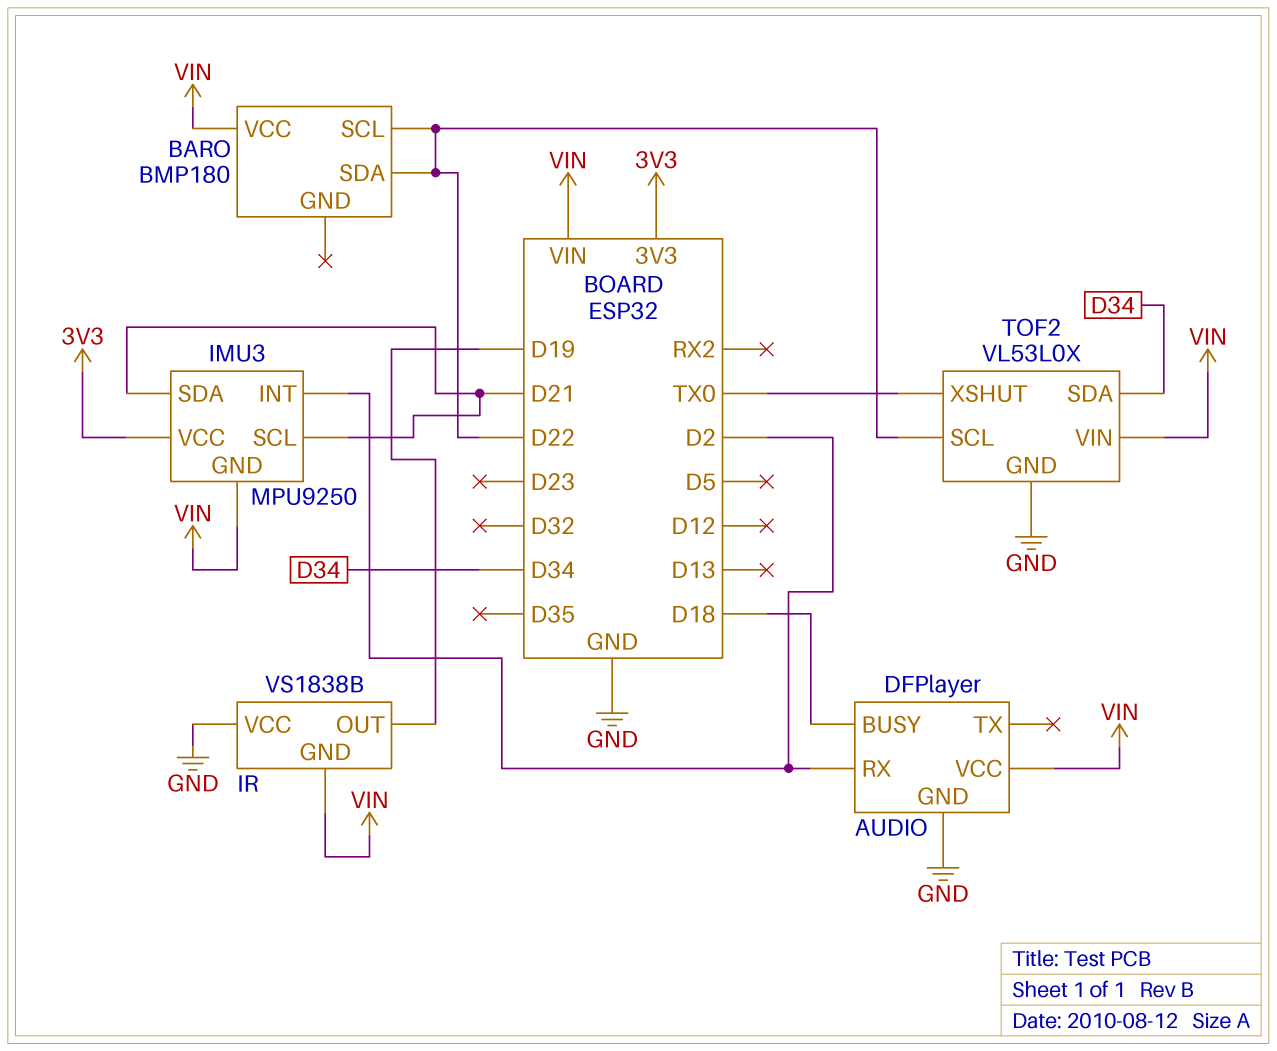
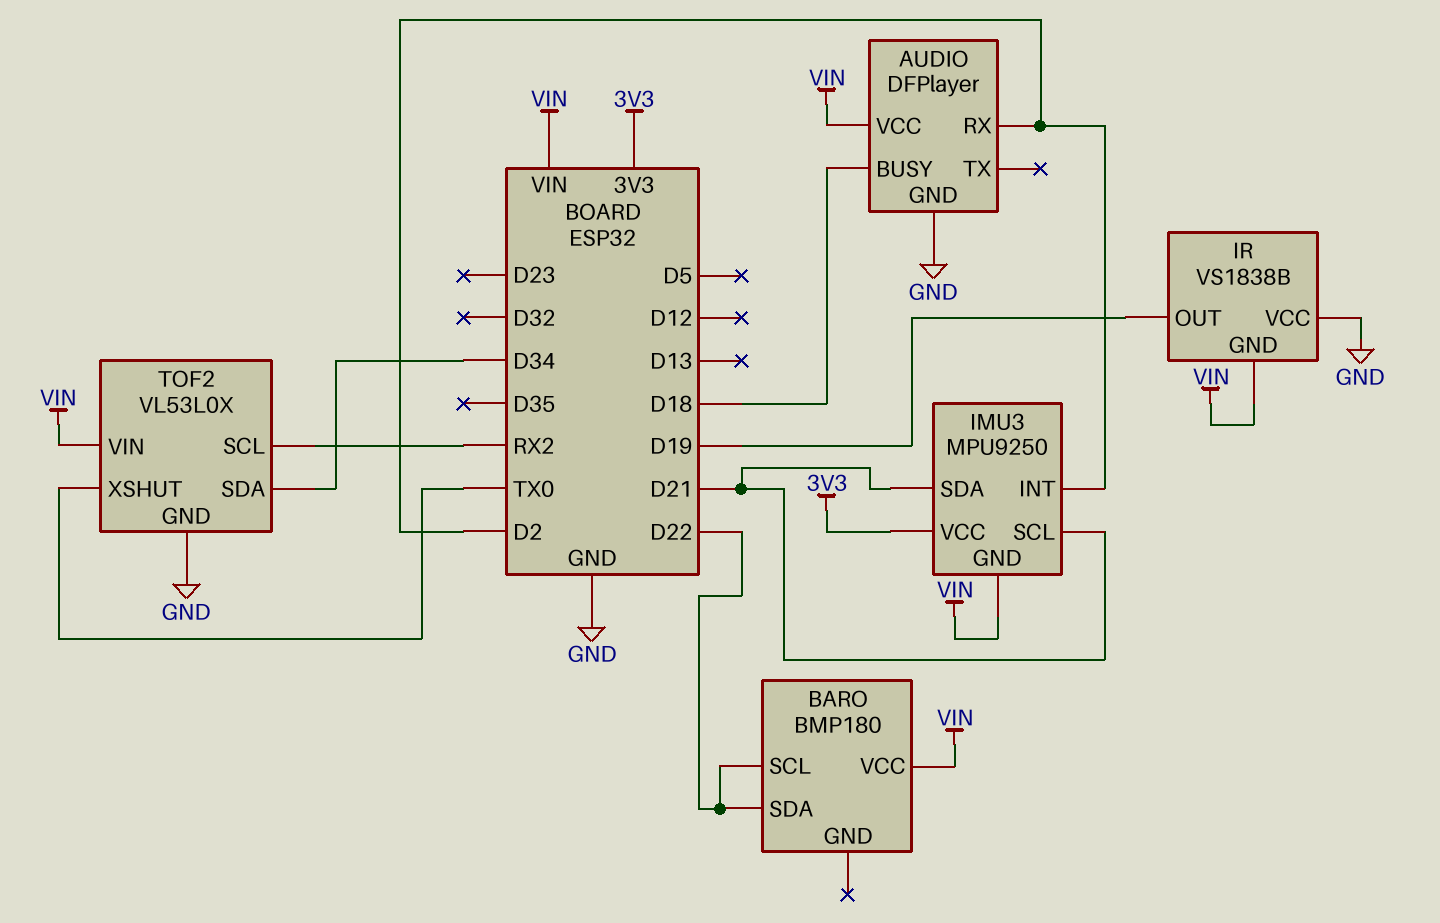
TOF2 pin SCL: D22 -> RX2

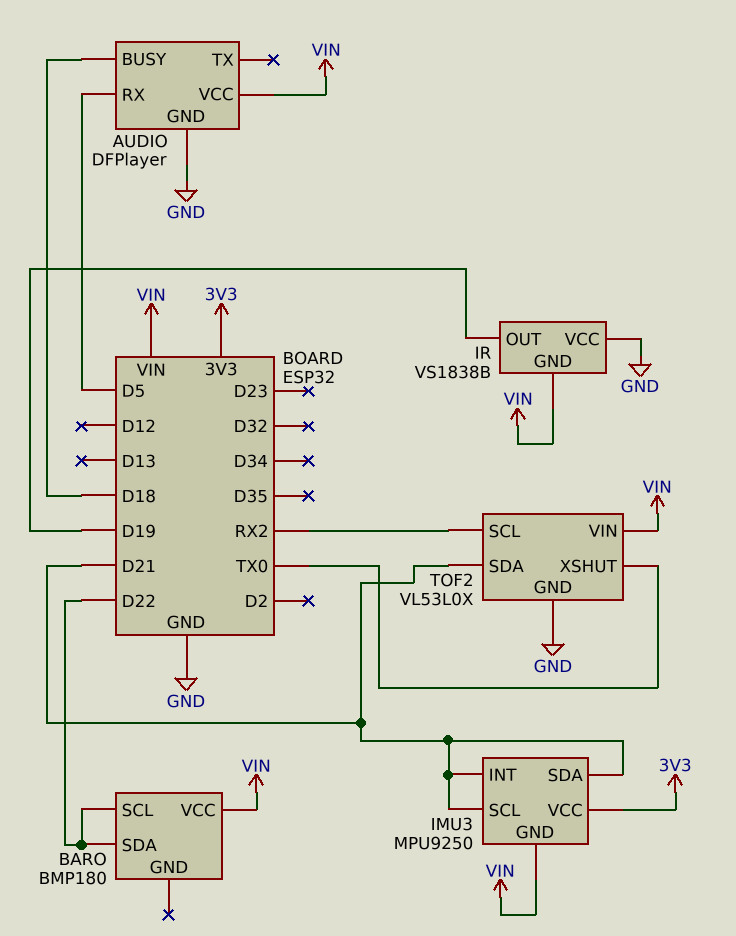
AUDIO pin RX: D2 -> D5
IMU3 pin INT: D2 -> D21
TOF2 pin SDA: D34 -> D21

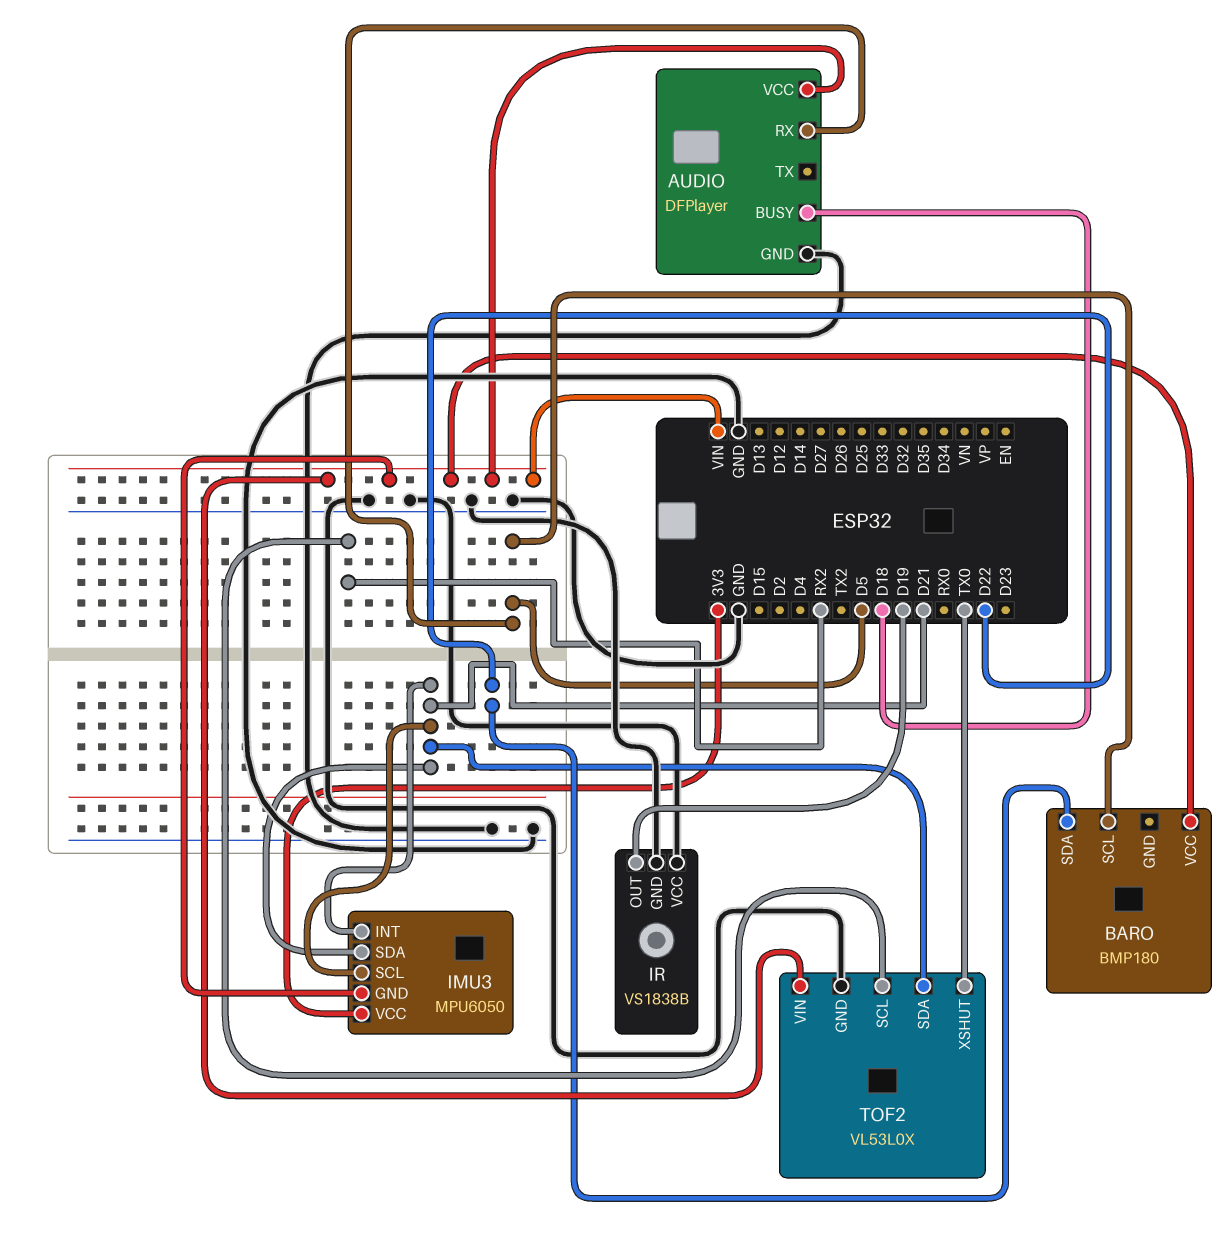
BARO pin SCL: D22 -> D5
IMU3: MPU9250 -> MPU6050
IR pin GND: VIN -> GND

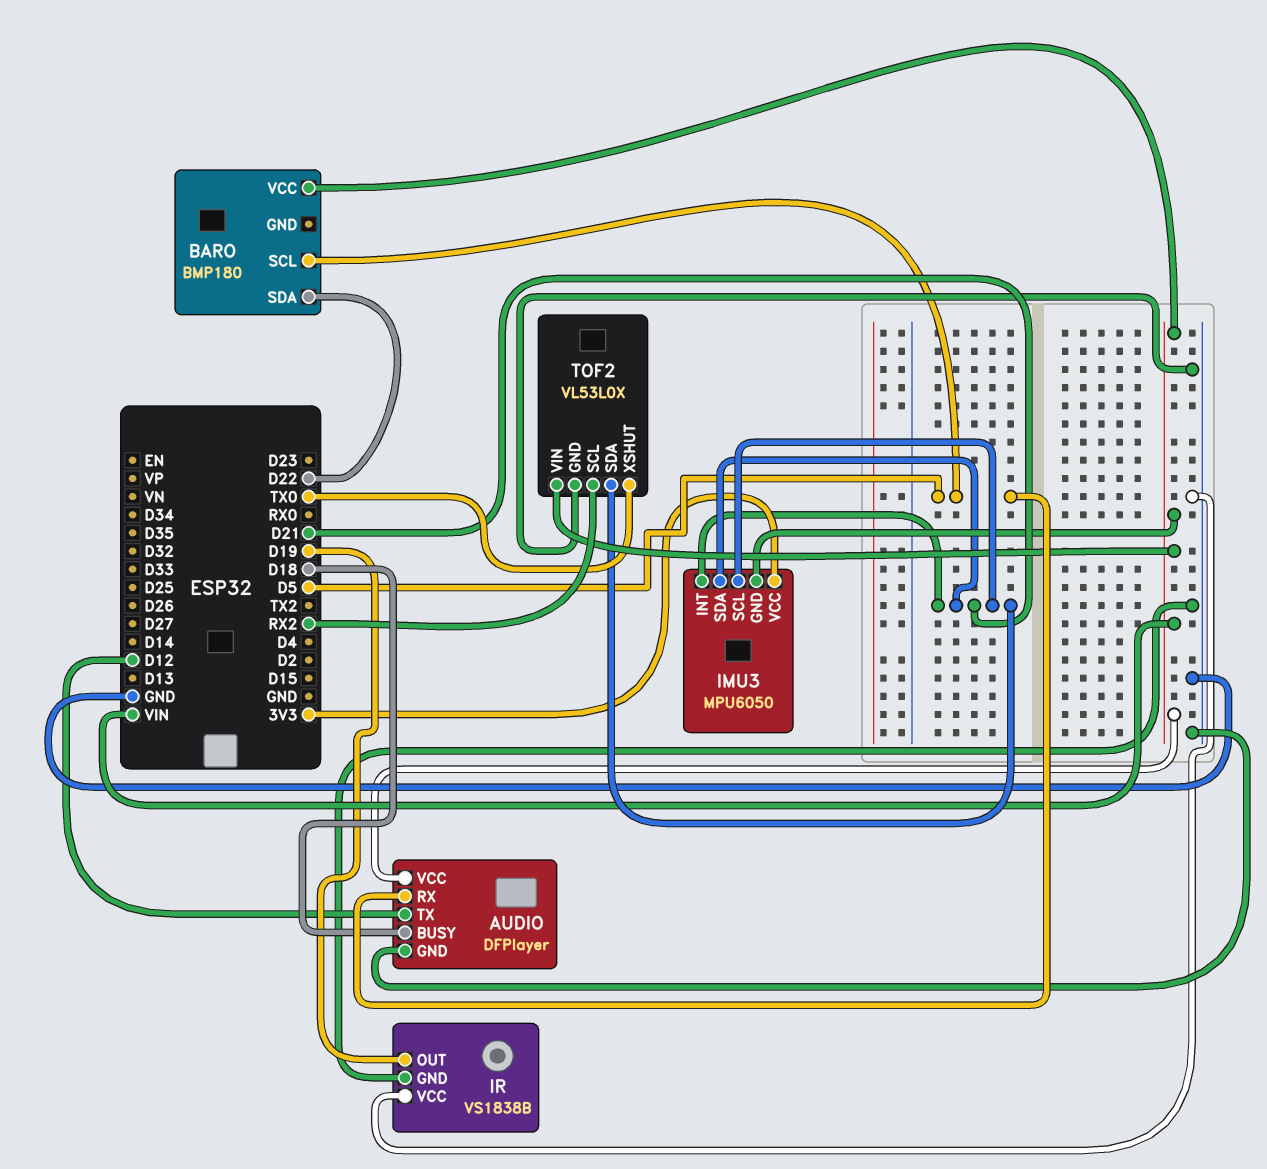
AUDIO pin TX: none -> D12

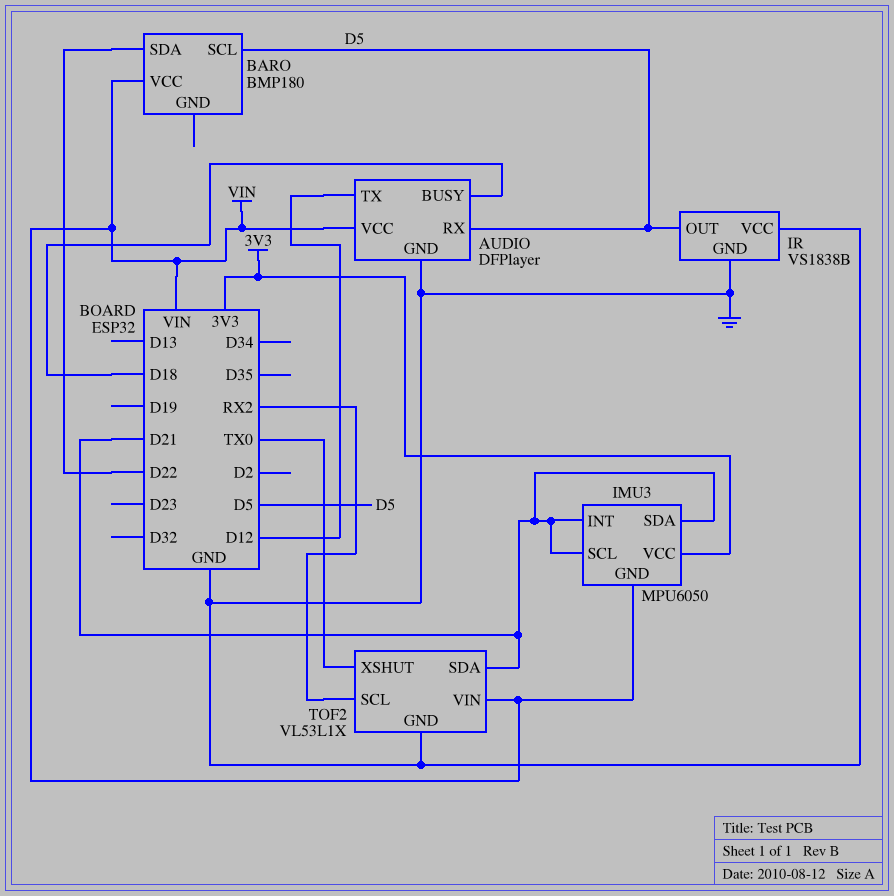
IR pin OUT: D19 -> D5
TOF2: VL53L0X -> VL53L1X

